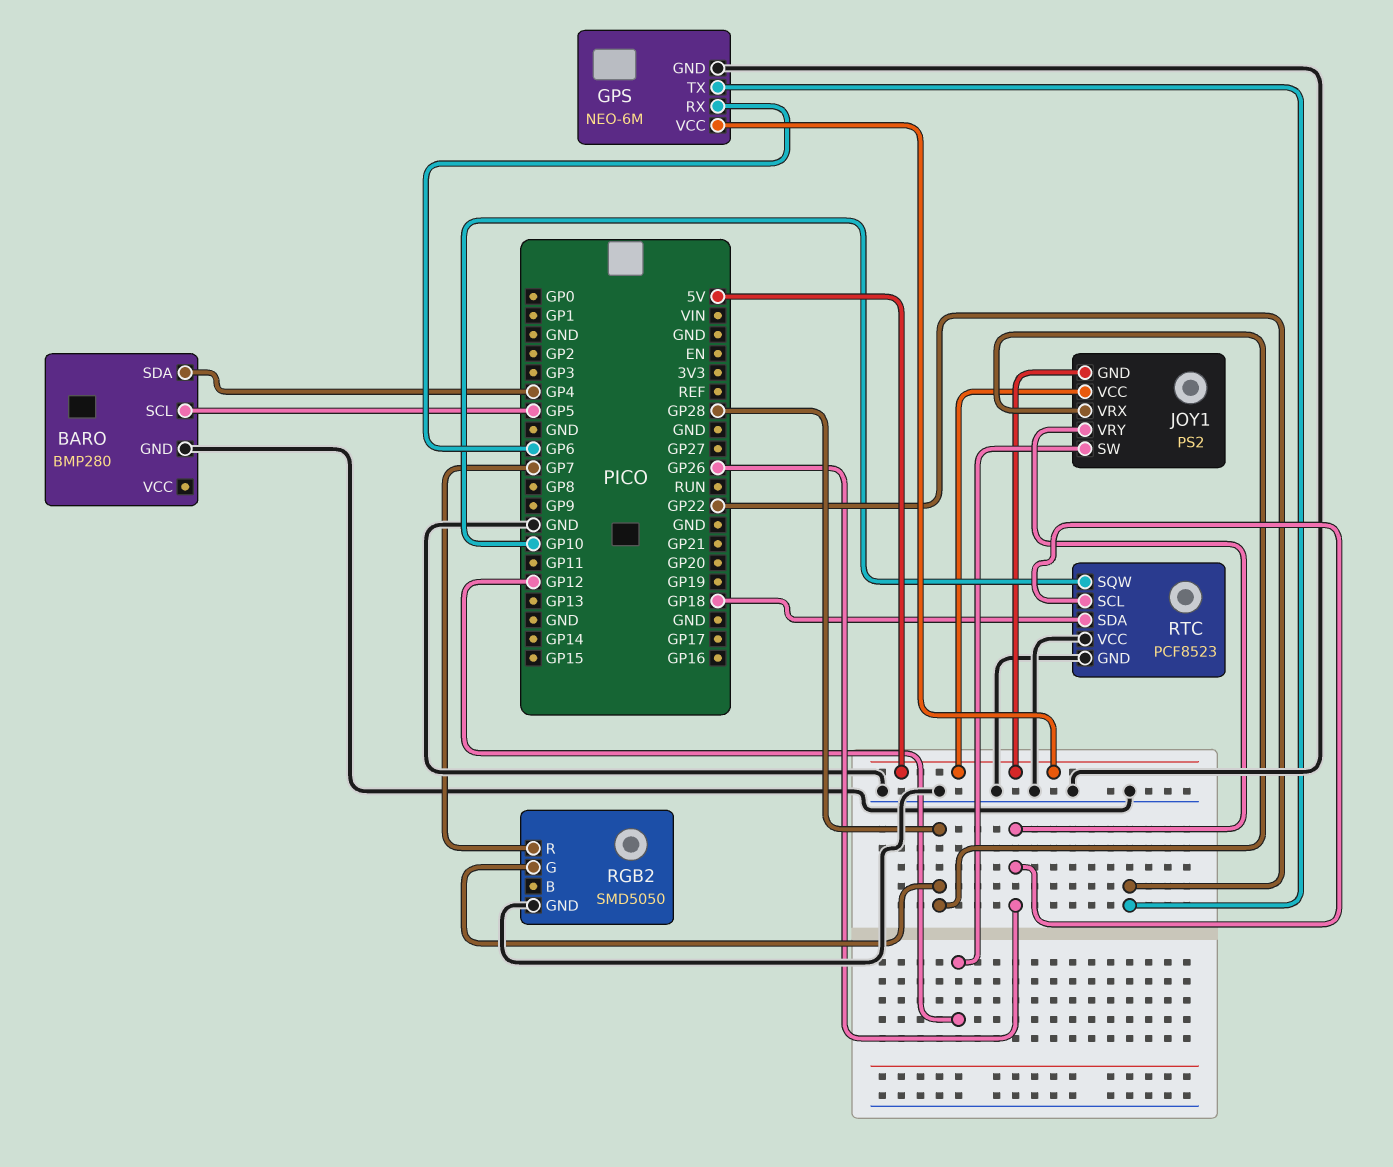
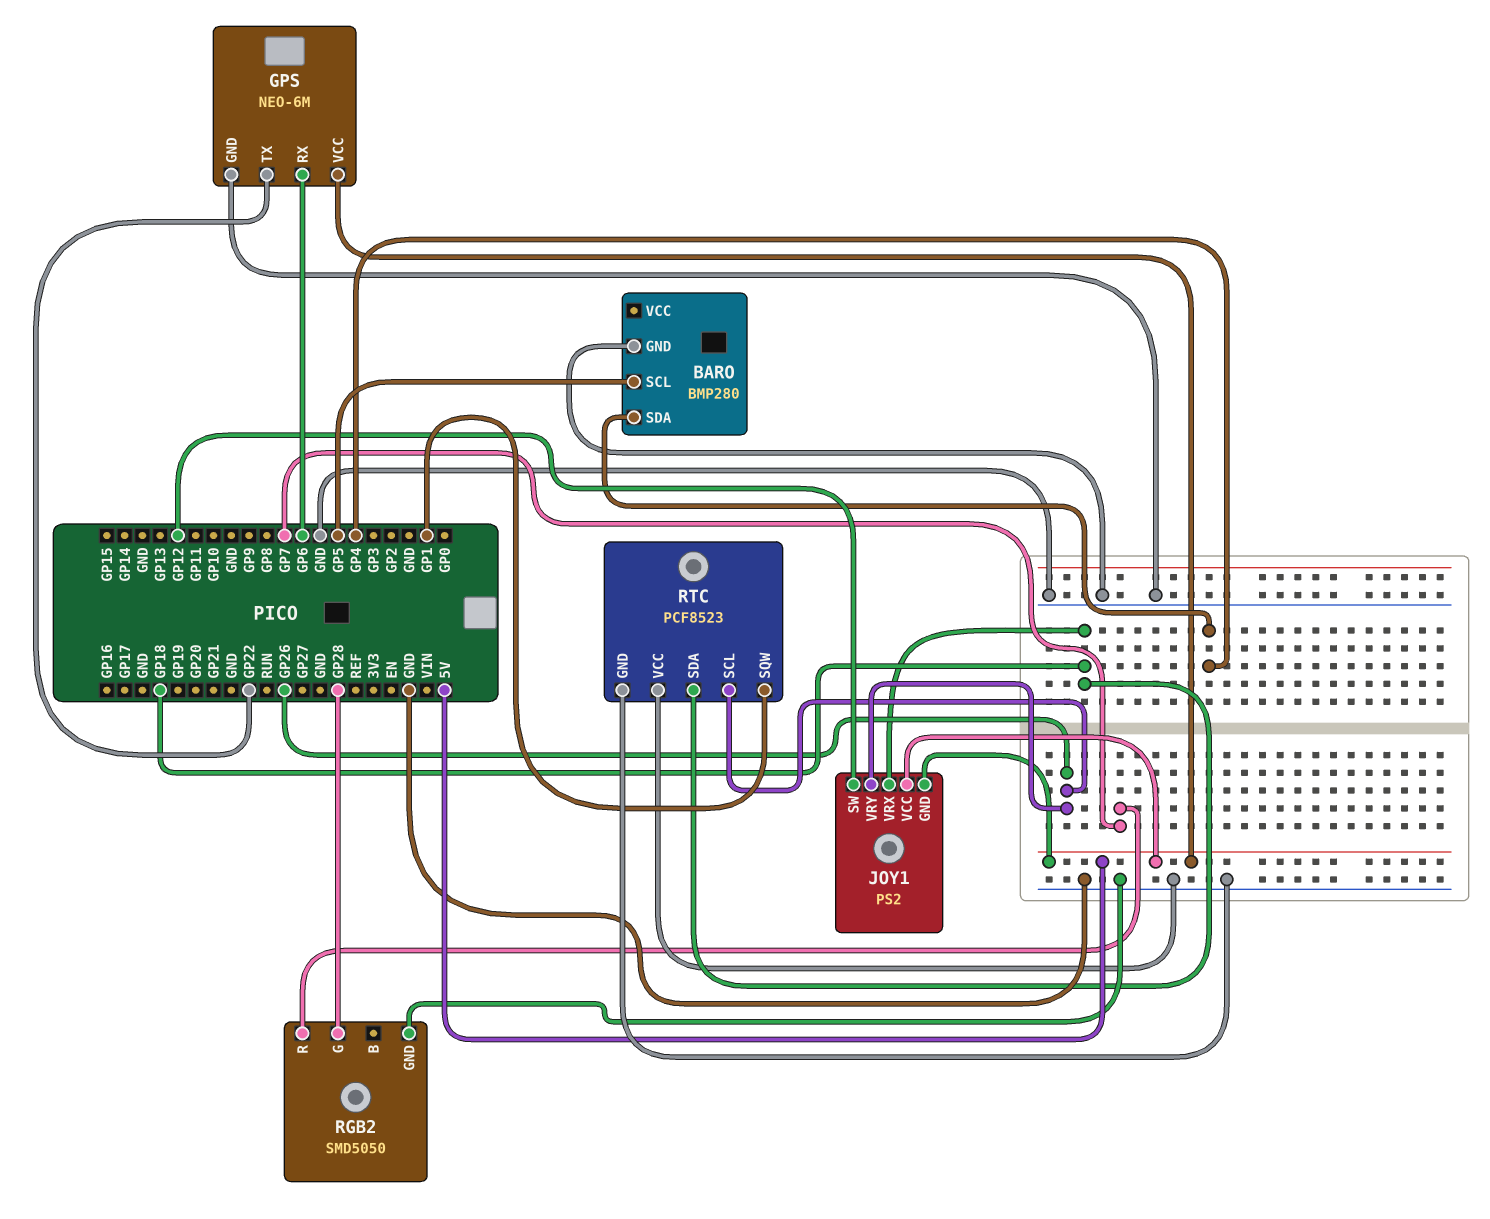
JOY1 pin VRX: GP28 -> GP18
RTC pin SQW: GP10 -> GP1

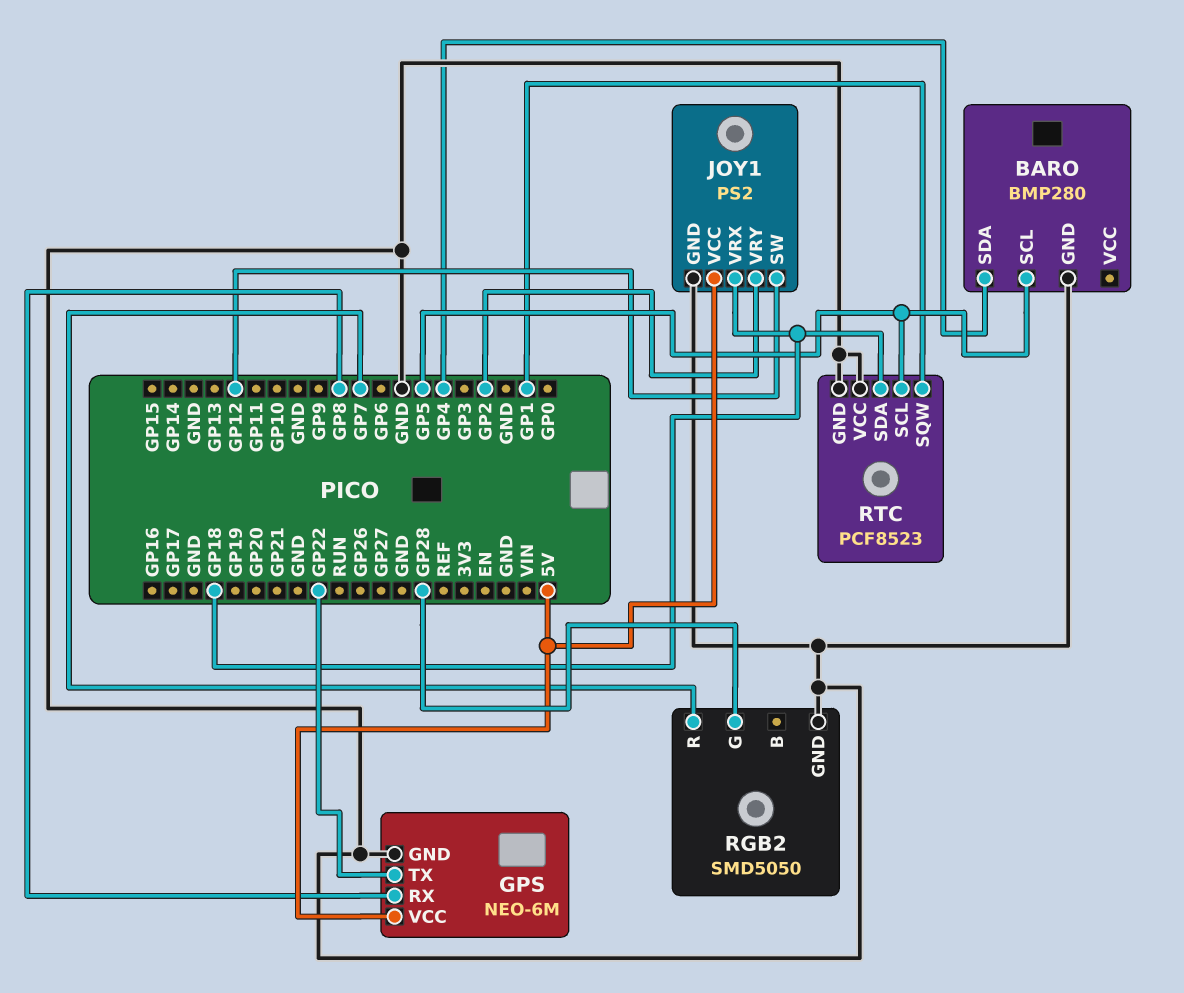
GPS pin RX: GP6 -> GP8
JOY1 pin GND: 5V -> GND
JOY1 pin VRY: GP26 -> GP2
RTC pin SCL: GP26 -> GP5

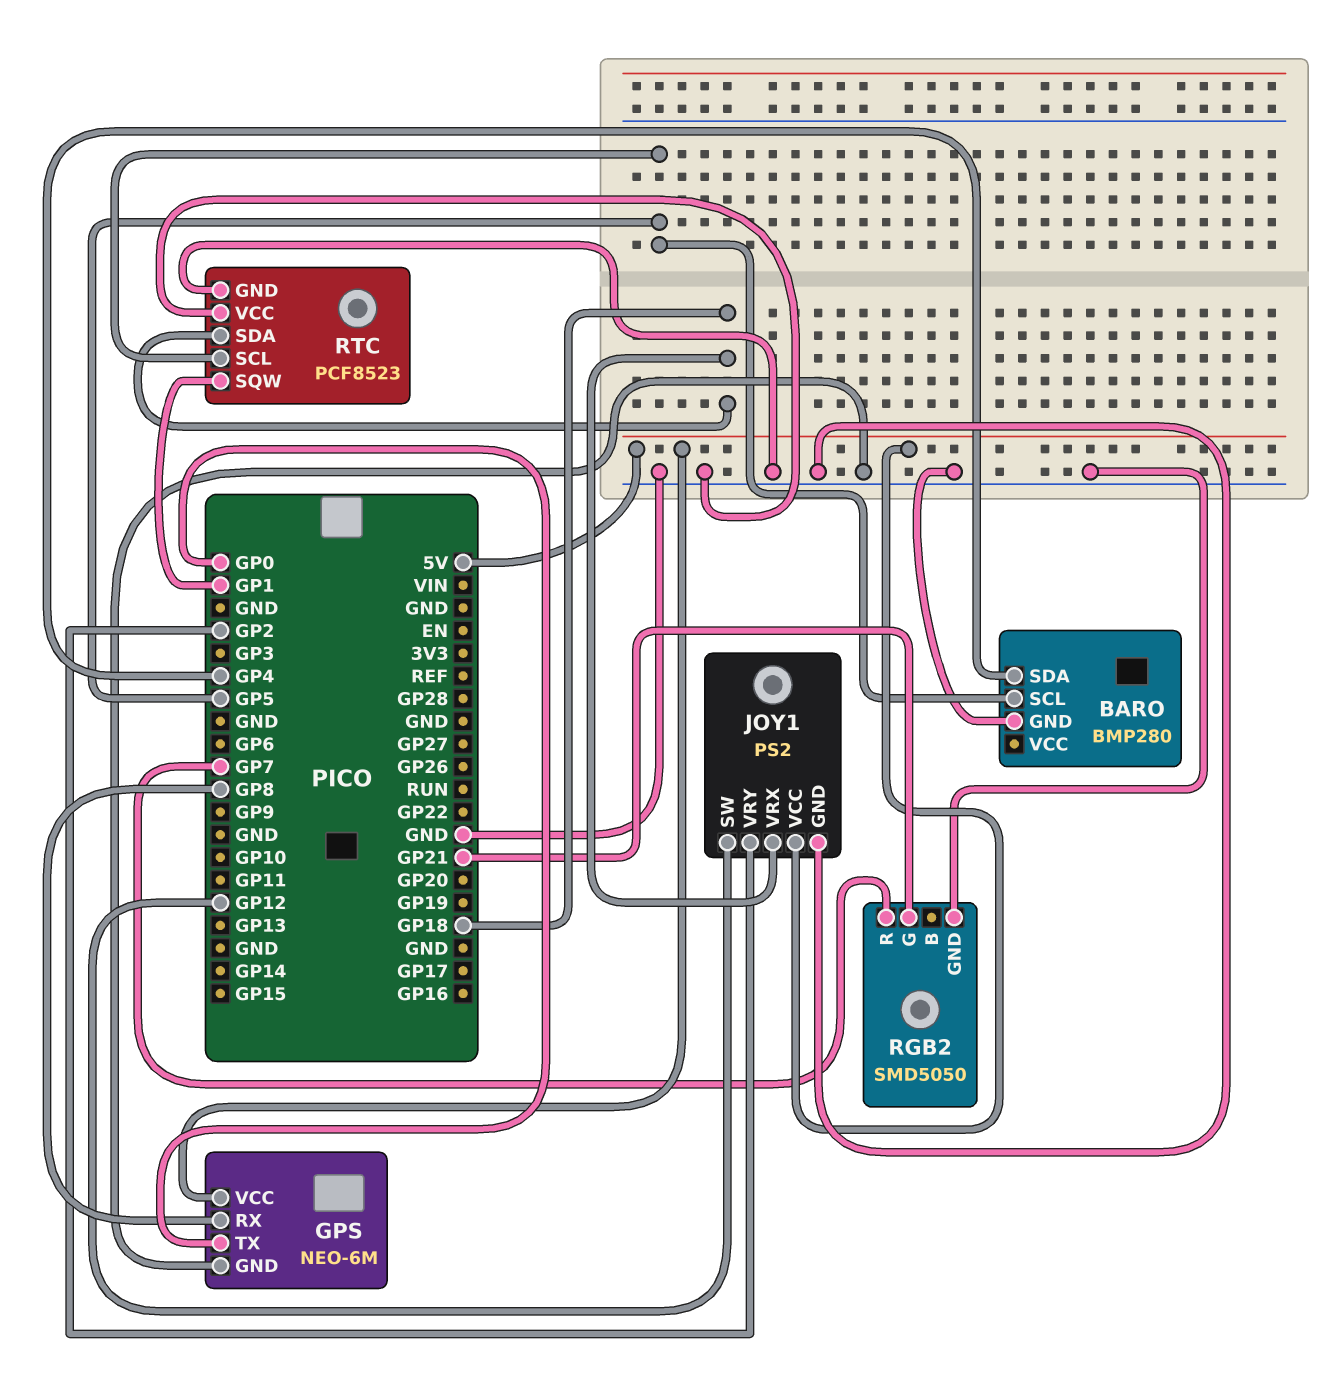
GPS pin TX: GP22 -> GP0
RGB2 pin G: GP28 -> GP21

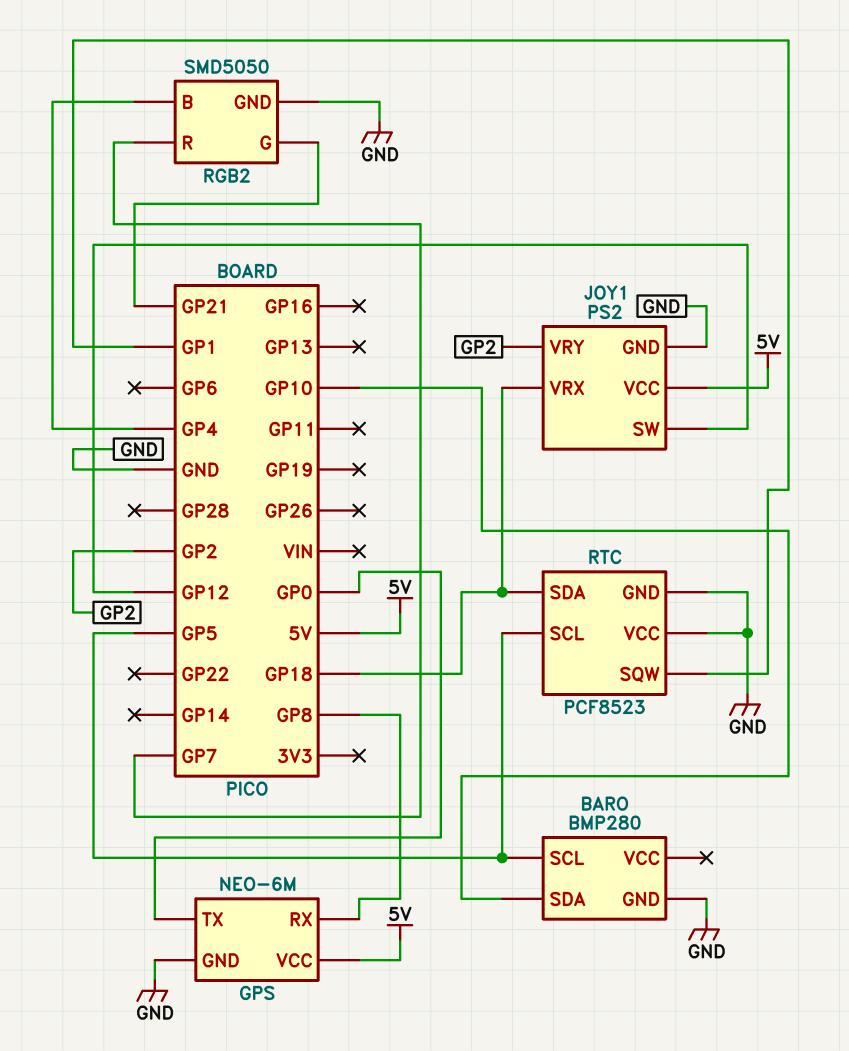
BARO pin SDA: GP4 -> GP10
RGB2 pin B: none -> GP4

